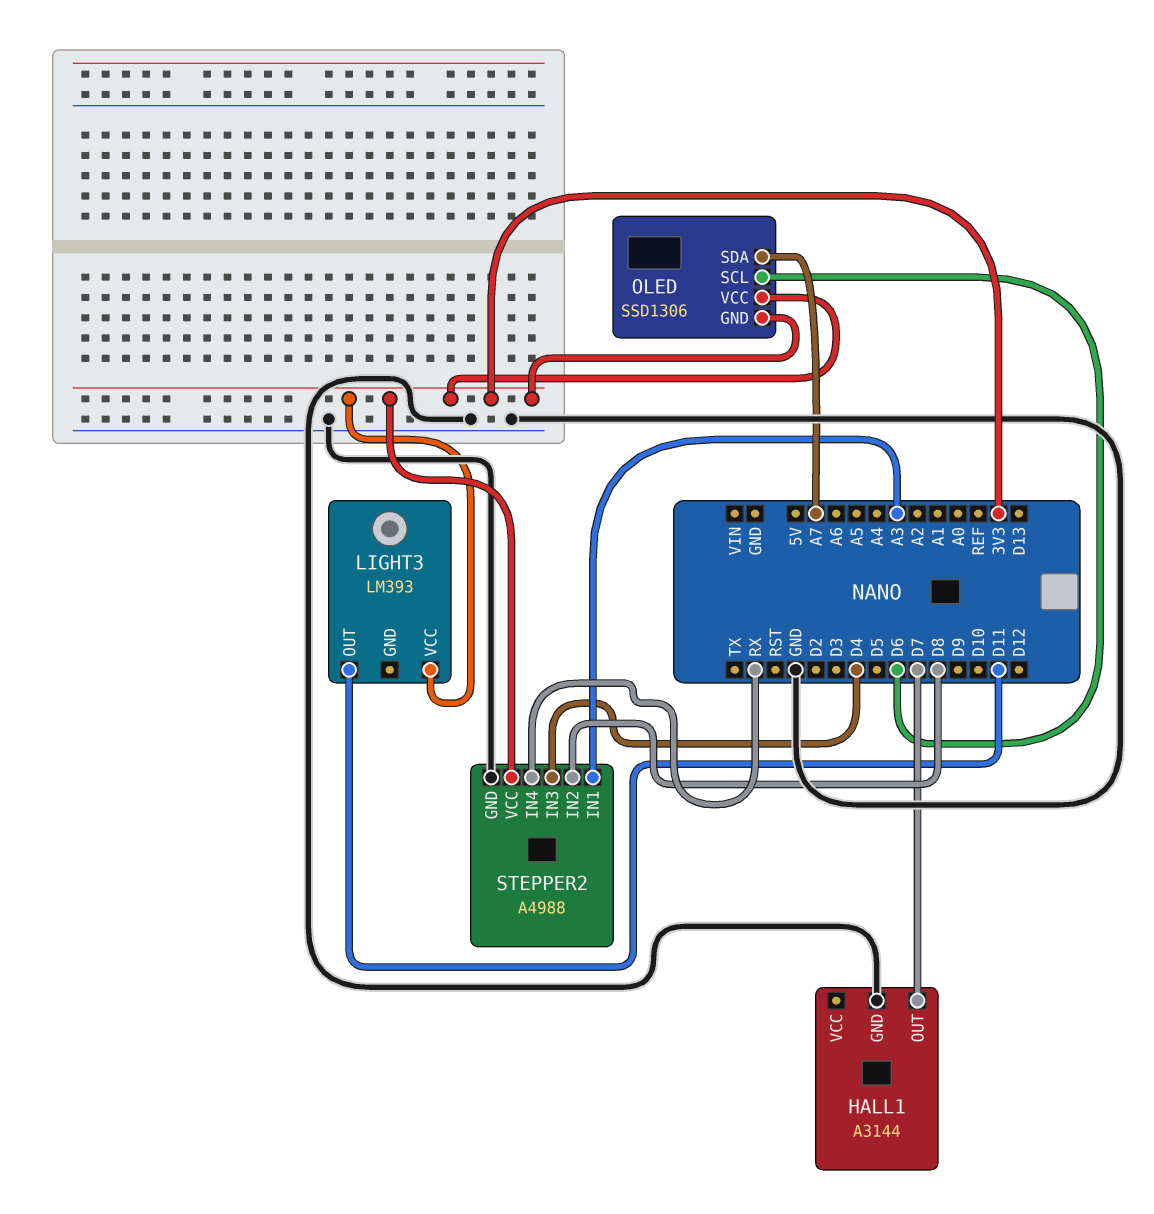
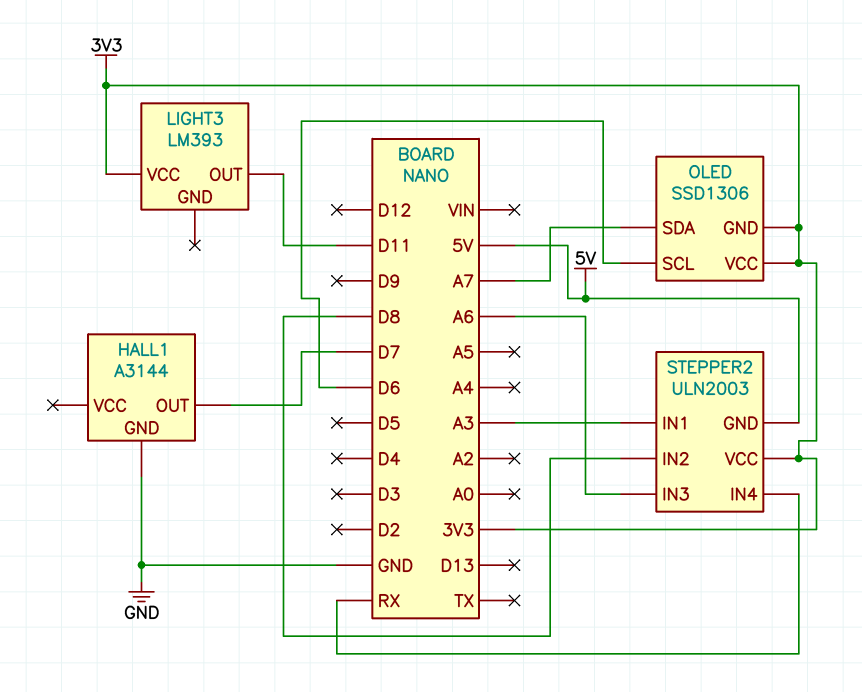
STEPPER2: A4988 -> ULN2003
STEPPER2 pin GND: GND -> 5V
STEPPER2 pin IN3: D4 -> A6

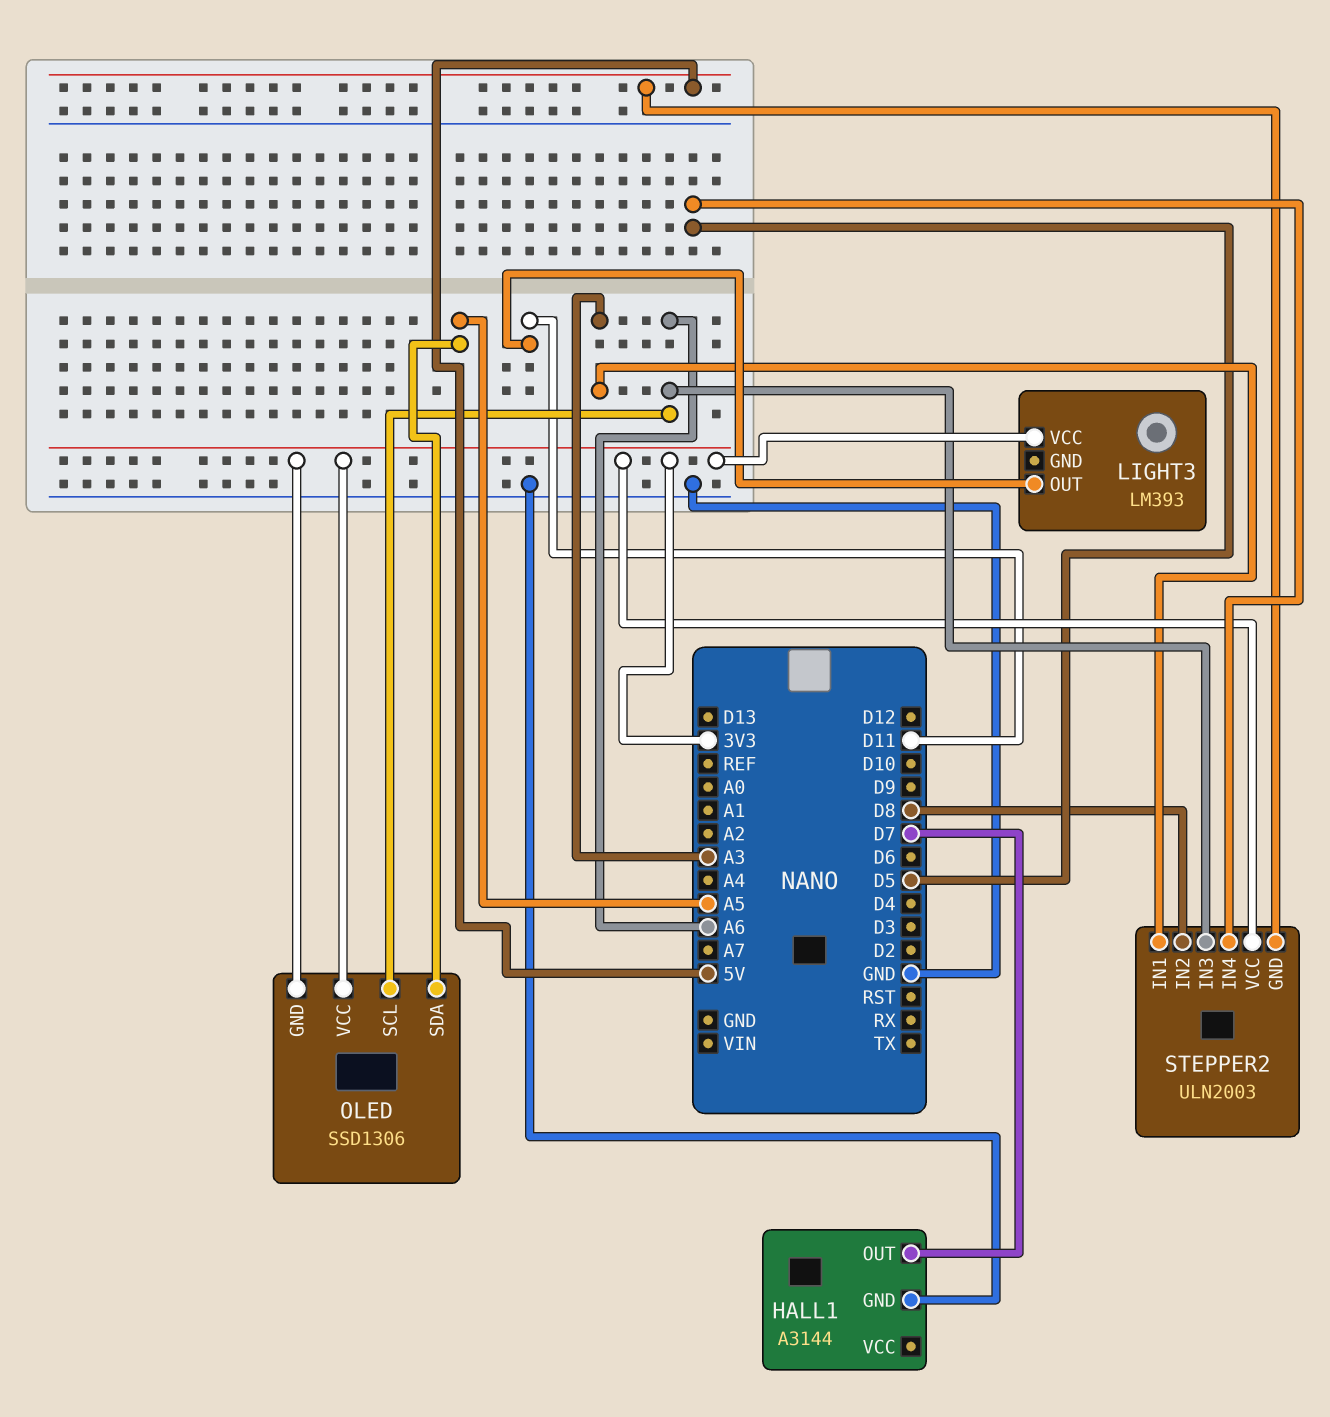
OLED pin SCL: D6 -> A6
OLED pin SDA: A7 -> A5
STEPPER2 pin IN4: RX -> D5

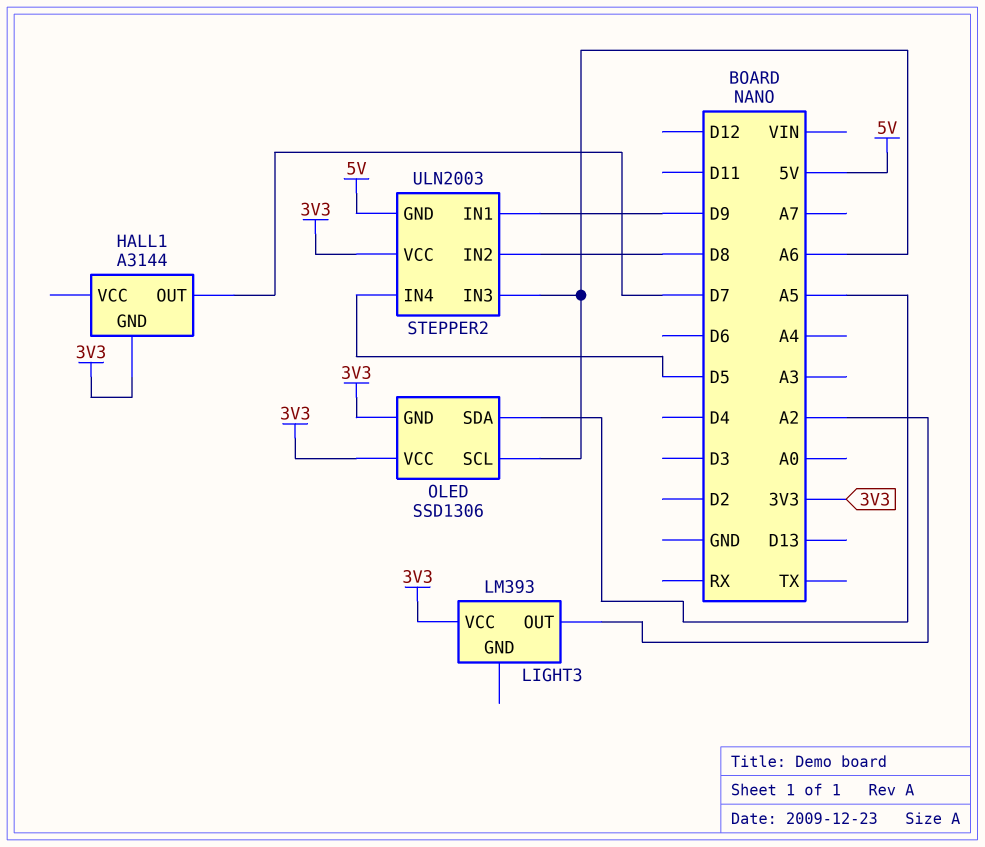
HALL1 pin GND: GND -> 3V3
LIGHT3 pin OUT: D11 -> A2
STEPPER2 pin IN1: A3 -> D9

